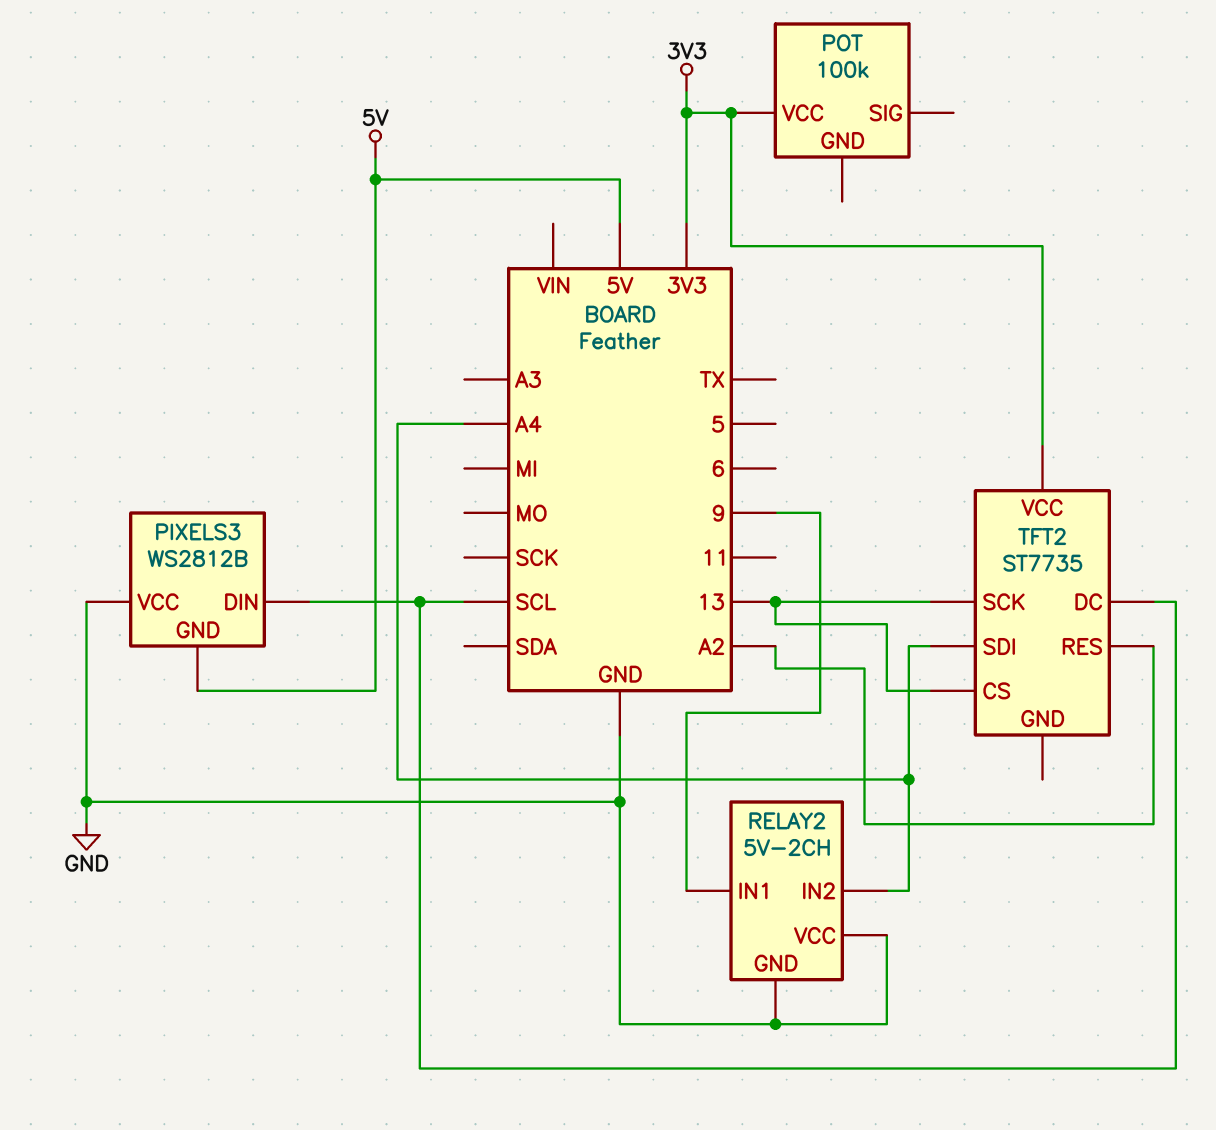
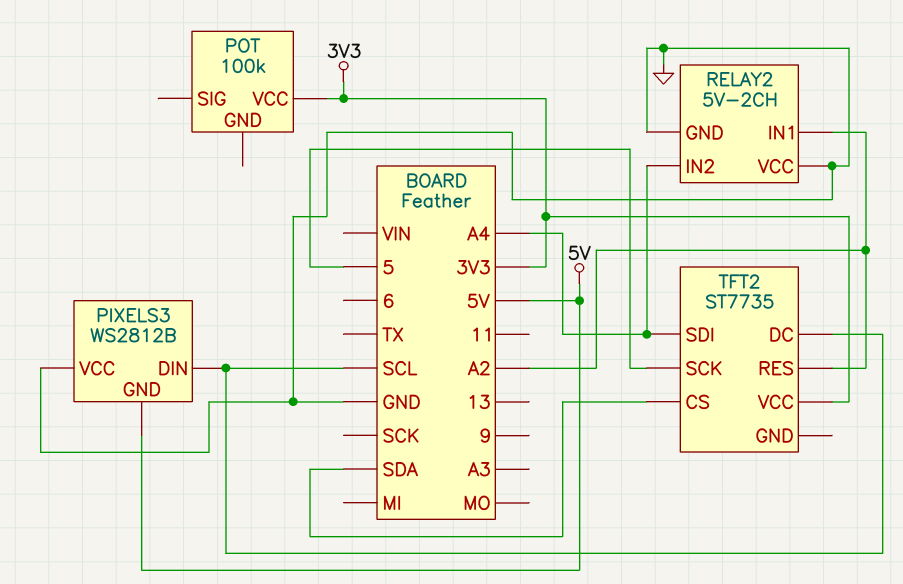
RELAY2 pin IN1: 9 -> A2
TFT2 pin CS: 13 -> SDA
TFT2 pin SCK: 13 -> 5

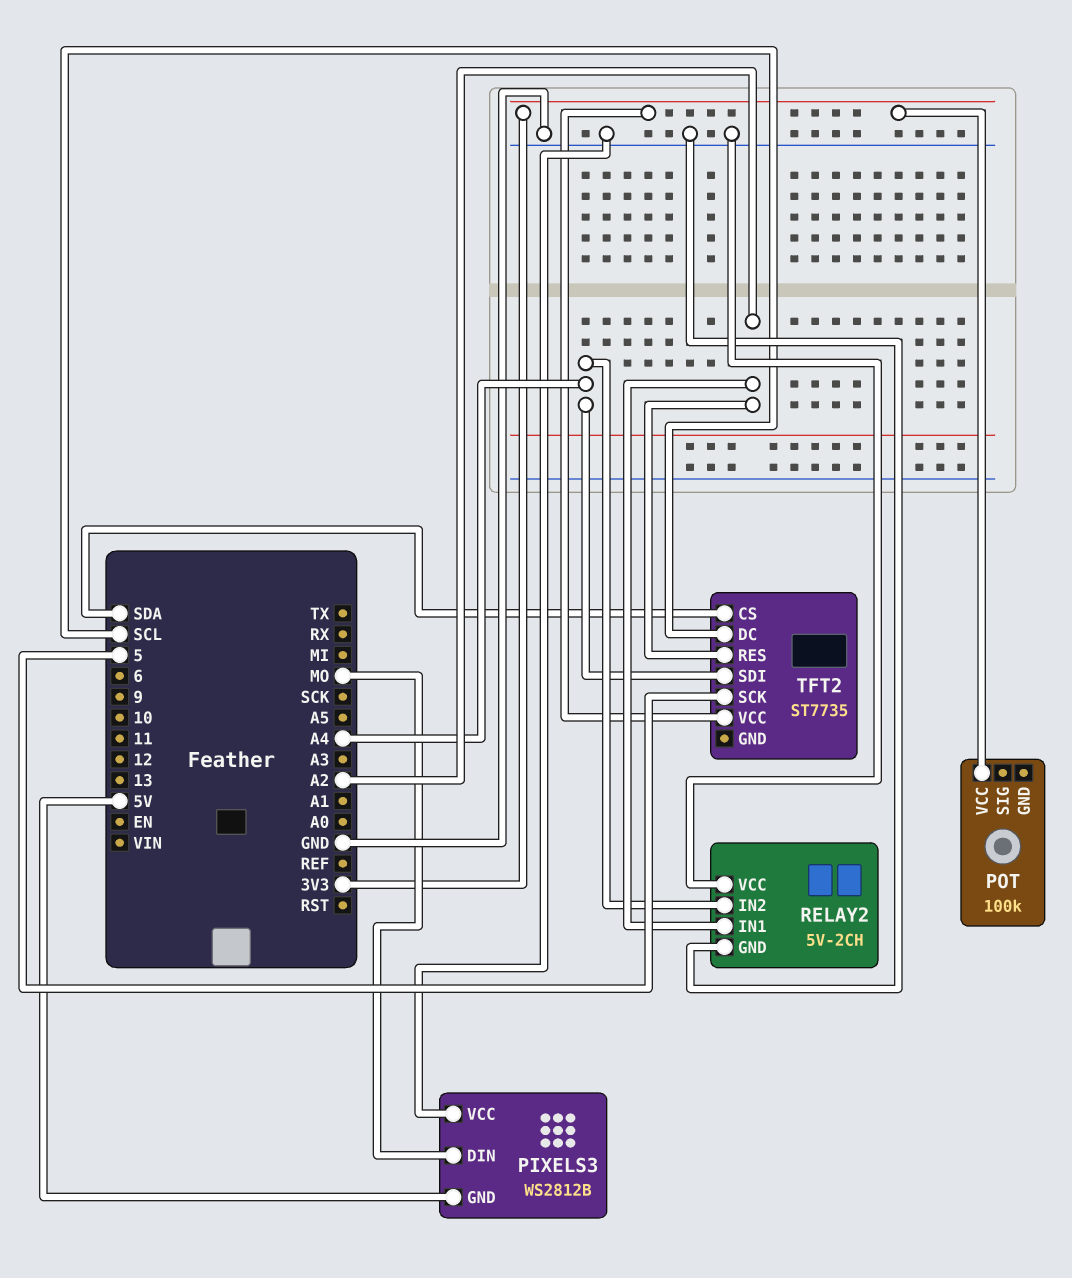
PIXELS3 pin DIN: SCL -> MO

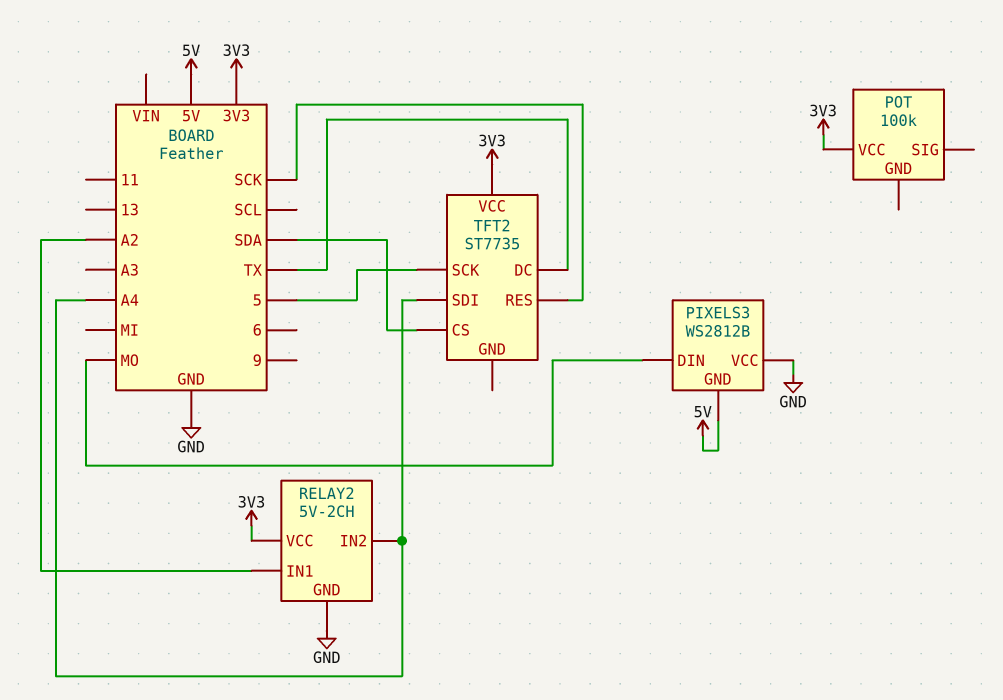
RELAY2 pin VCC: GND -> 3V3
TFT2 pin DC: SCL -> TX
TFT2 pin RES: A2 -> SCK

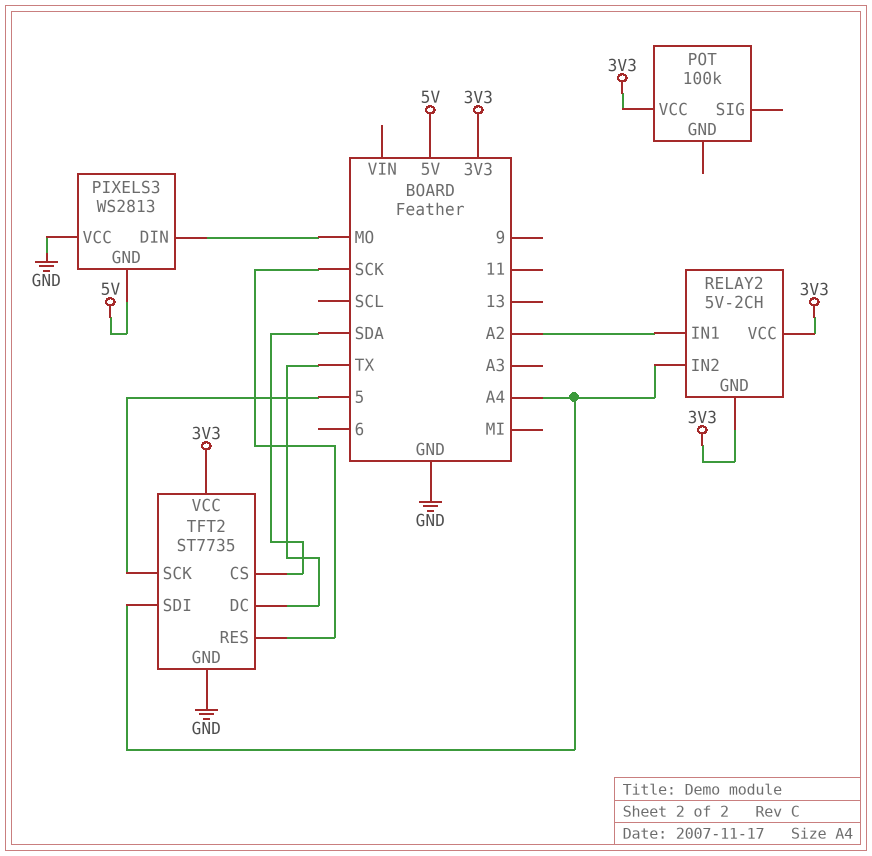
PIXELS3: WS2812B -> WS2813
RELAY2 pin GND: GND -> 3V3
TFT2 pin GND: none -> GND

